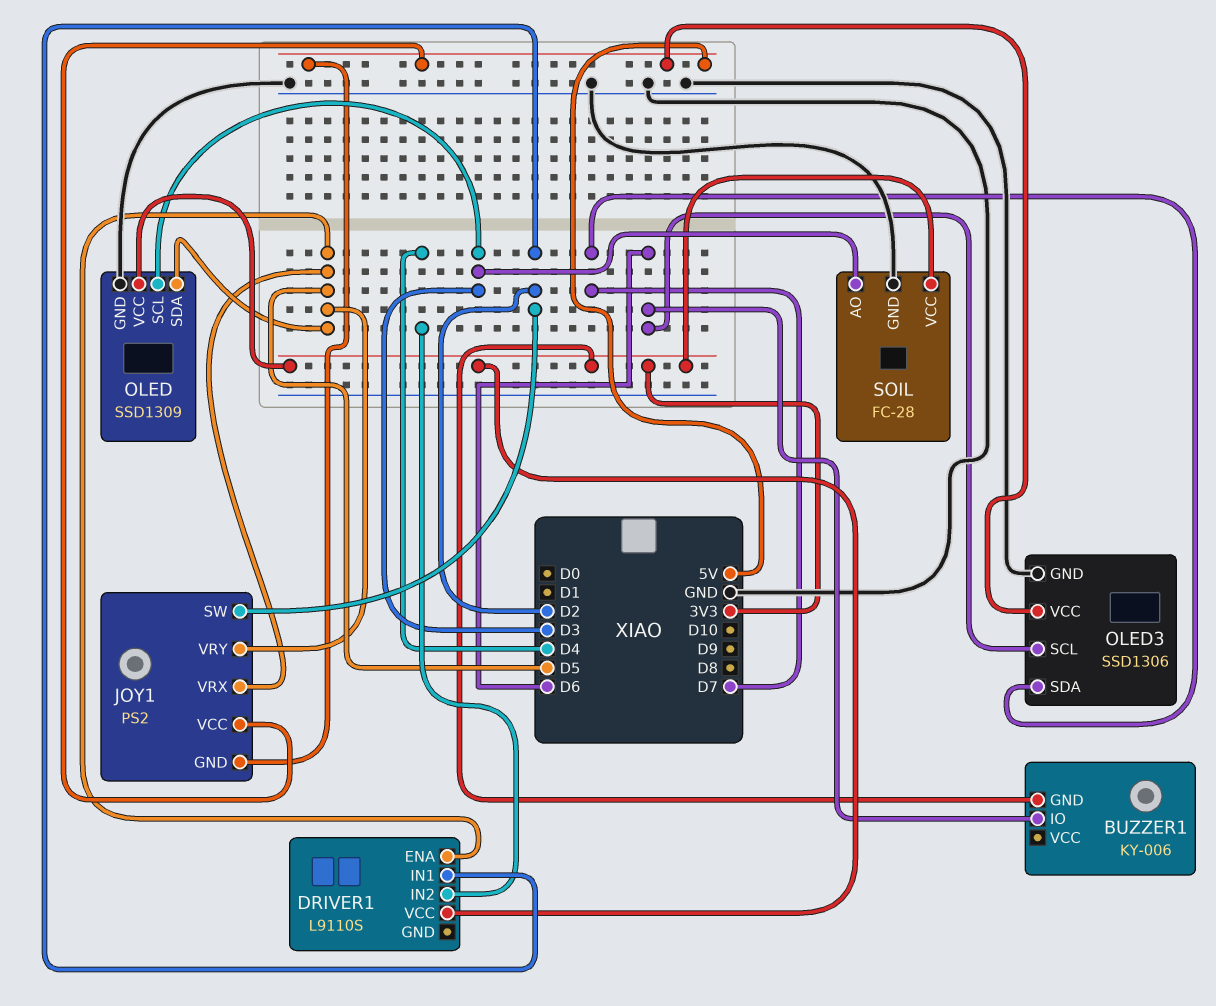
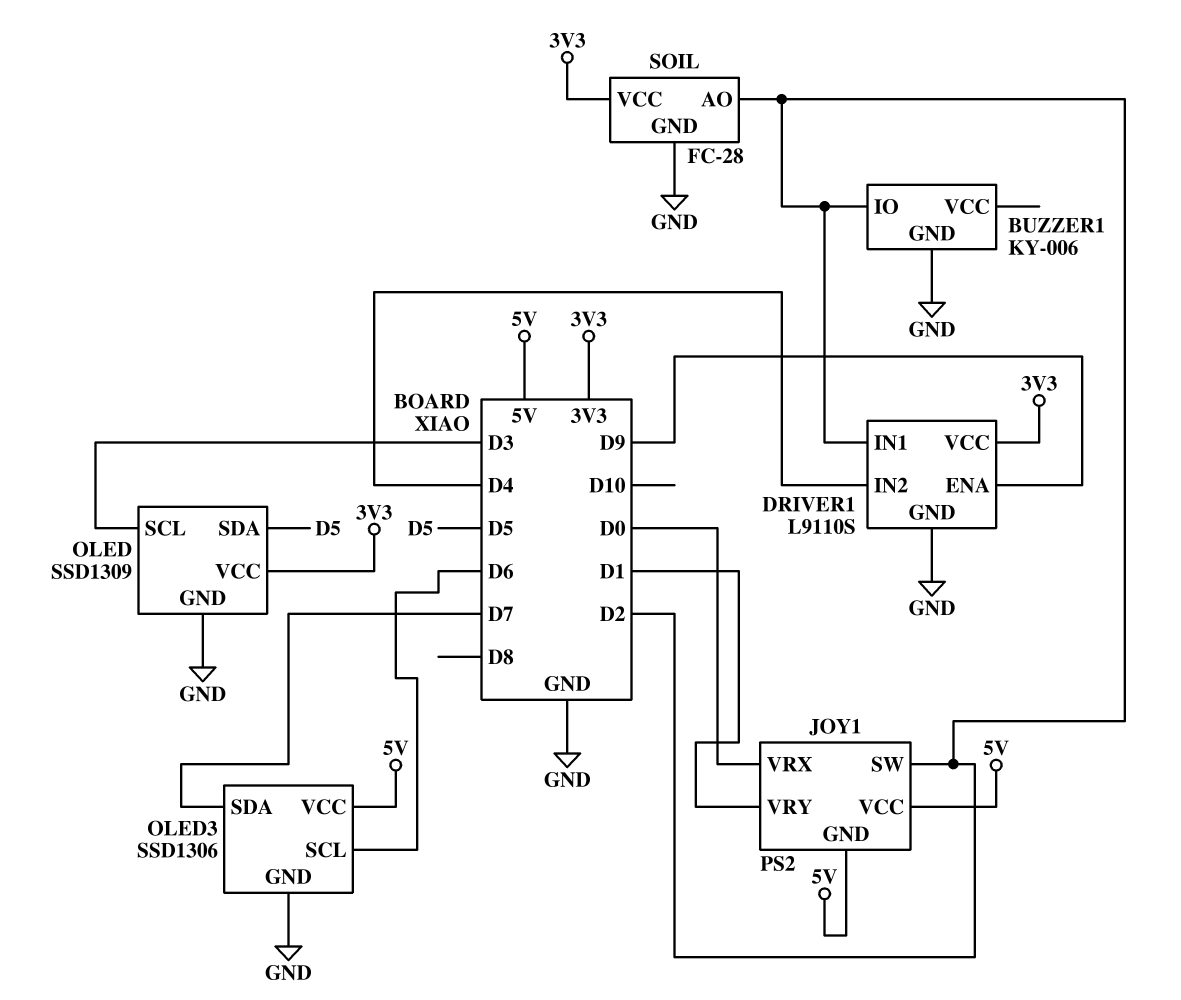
BUZZER1 pin GND: 3V3 -> GND
BUZZER1 pin IO: D6 -> D2
DRIVER1 pin ENA: D5 -> D9
DRIVER1 pin GND: none -> GND
JOY1 pin VRX: D5 -> D0
JOY1 pin VRY: D5 -> D1
SOIL pin AO: D3 -> D2

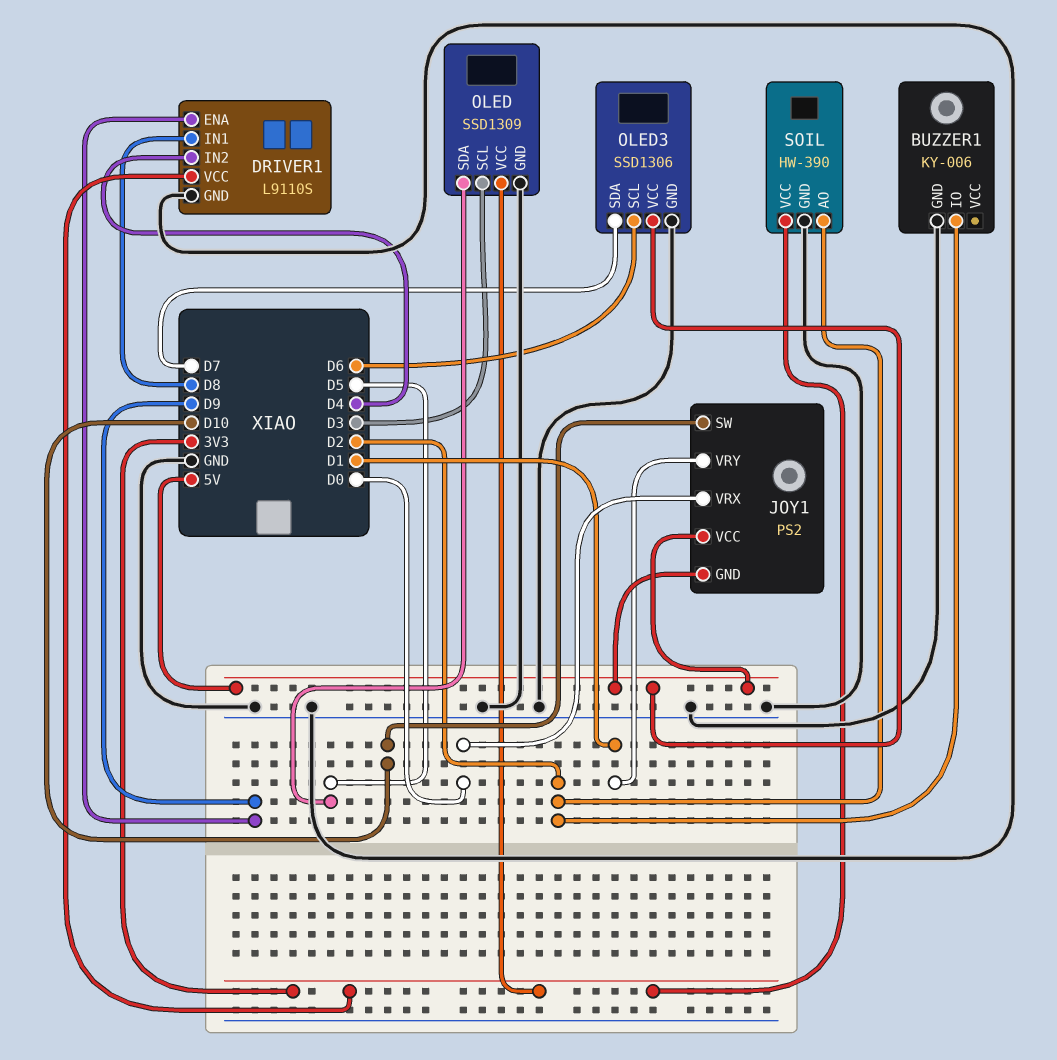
DRIVER1 pin IN1: D2 -> D8
JOY1 pin SW: D2 -> D10
SOIL: FC-28 -> HW-390

